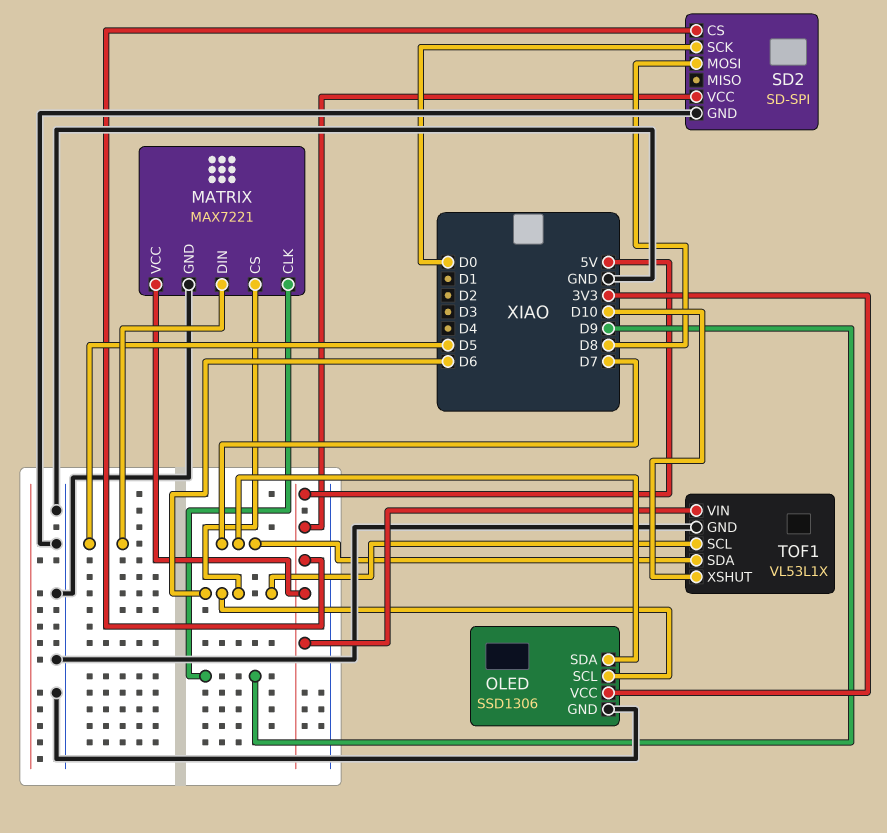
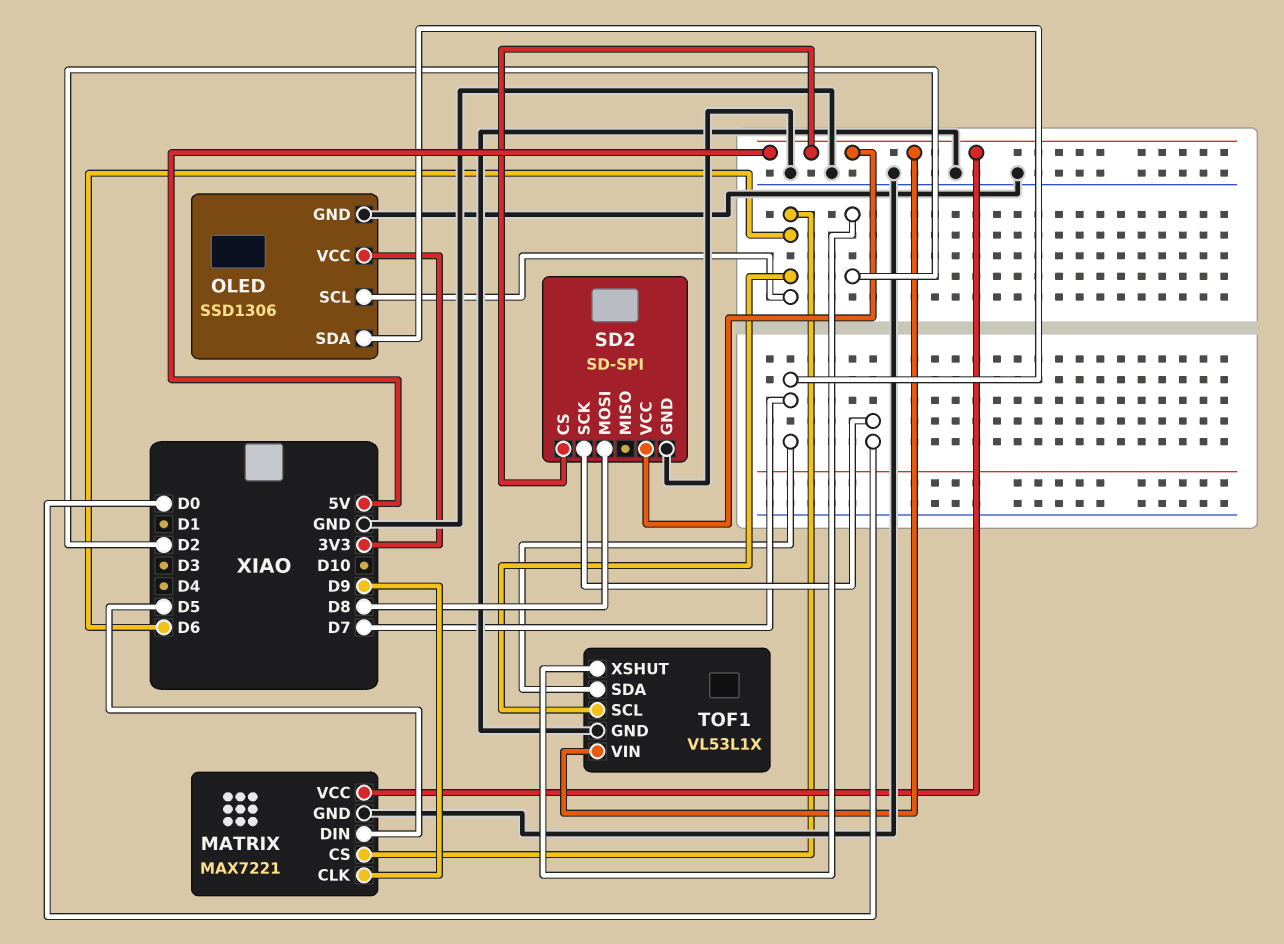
TOF1 pin XSHUT: D10 -> D2

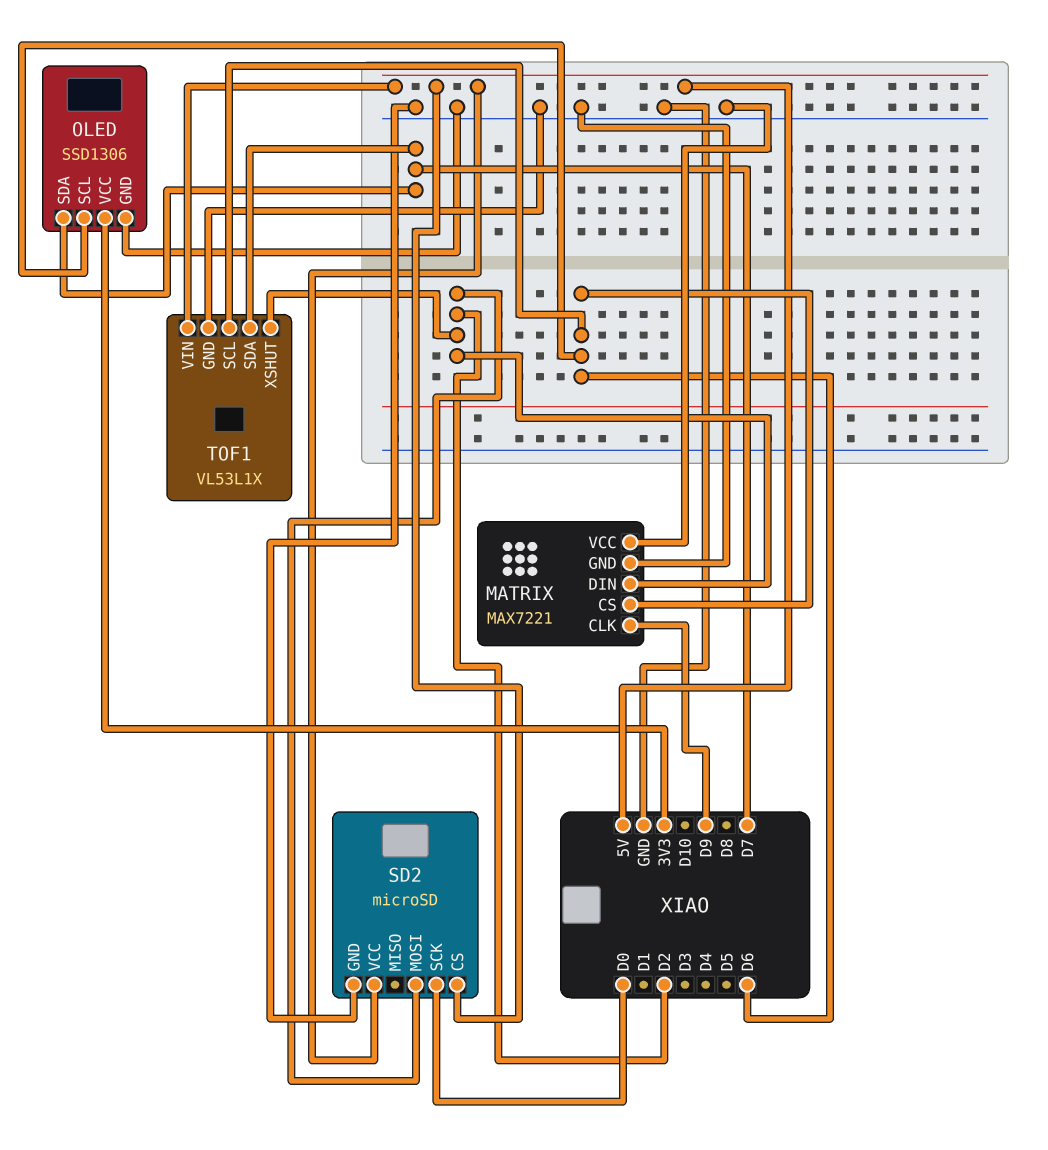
MATRIX pin DIN: D5 -> D2
MATRIX pin VCC: 5V -> GND
SD2: SD-SPI -> microSD
SD2 pin MOSI: D8 -> D2

